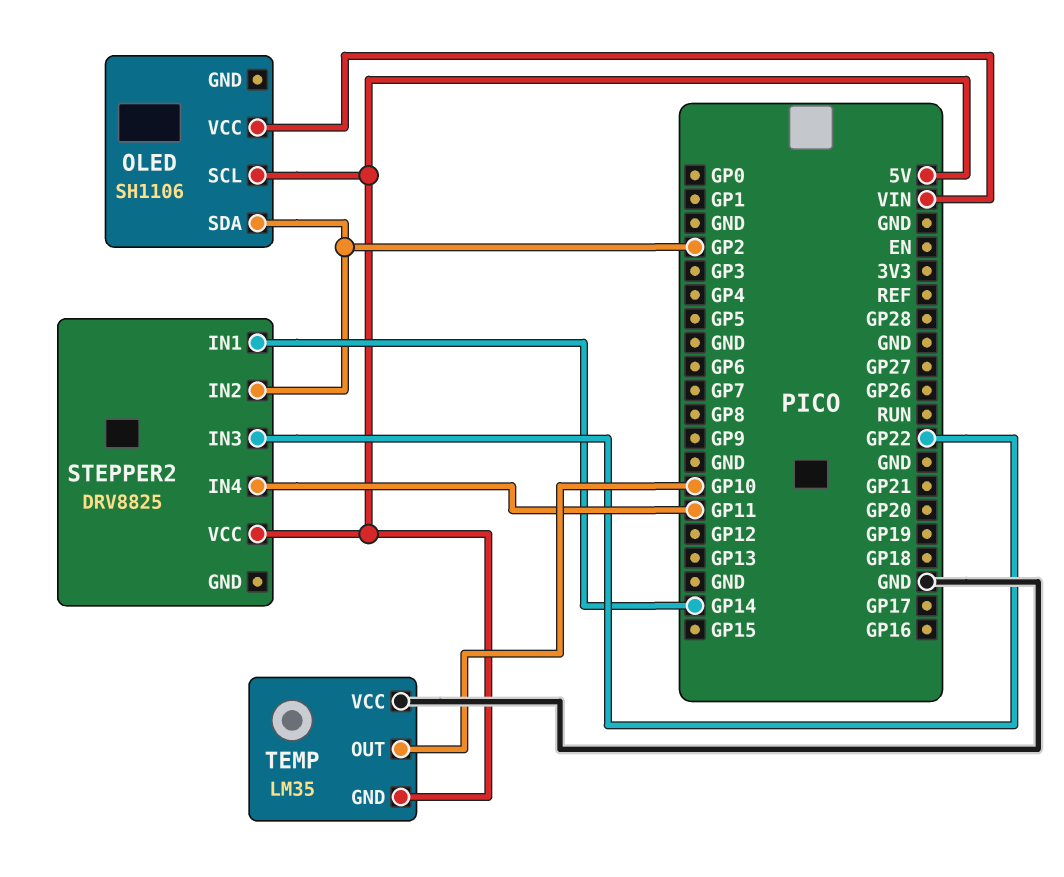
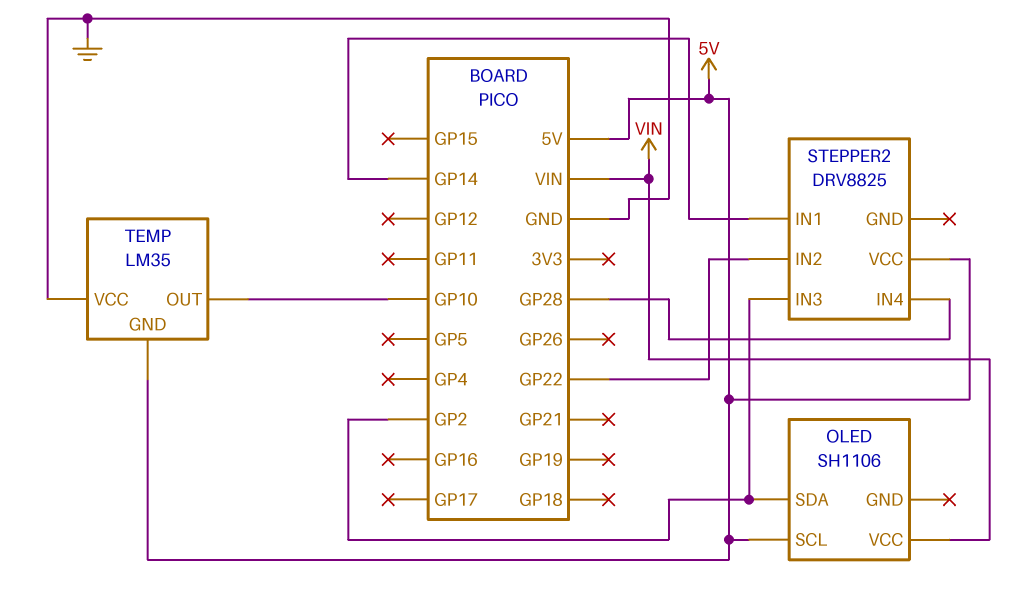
STEPPER2 pin IN2: GP2 -> GP22
STEPPER2 pin IN3: GP22 -> GP2
STEPPER2 pin IN4: GP11 -> GP28

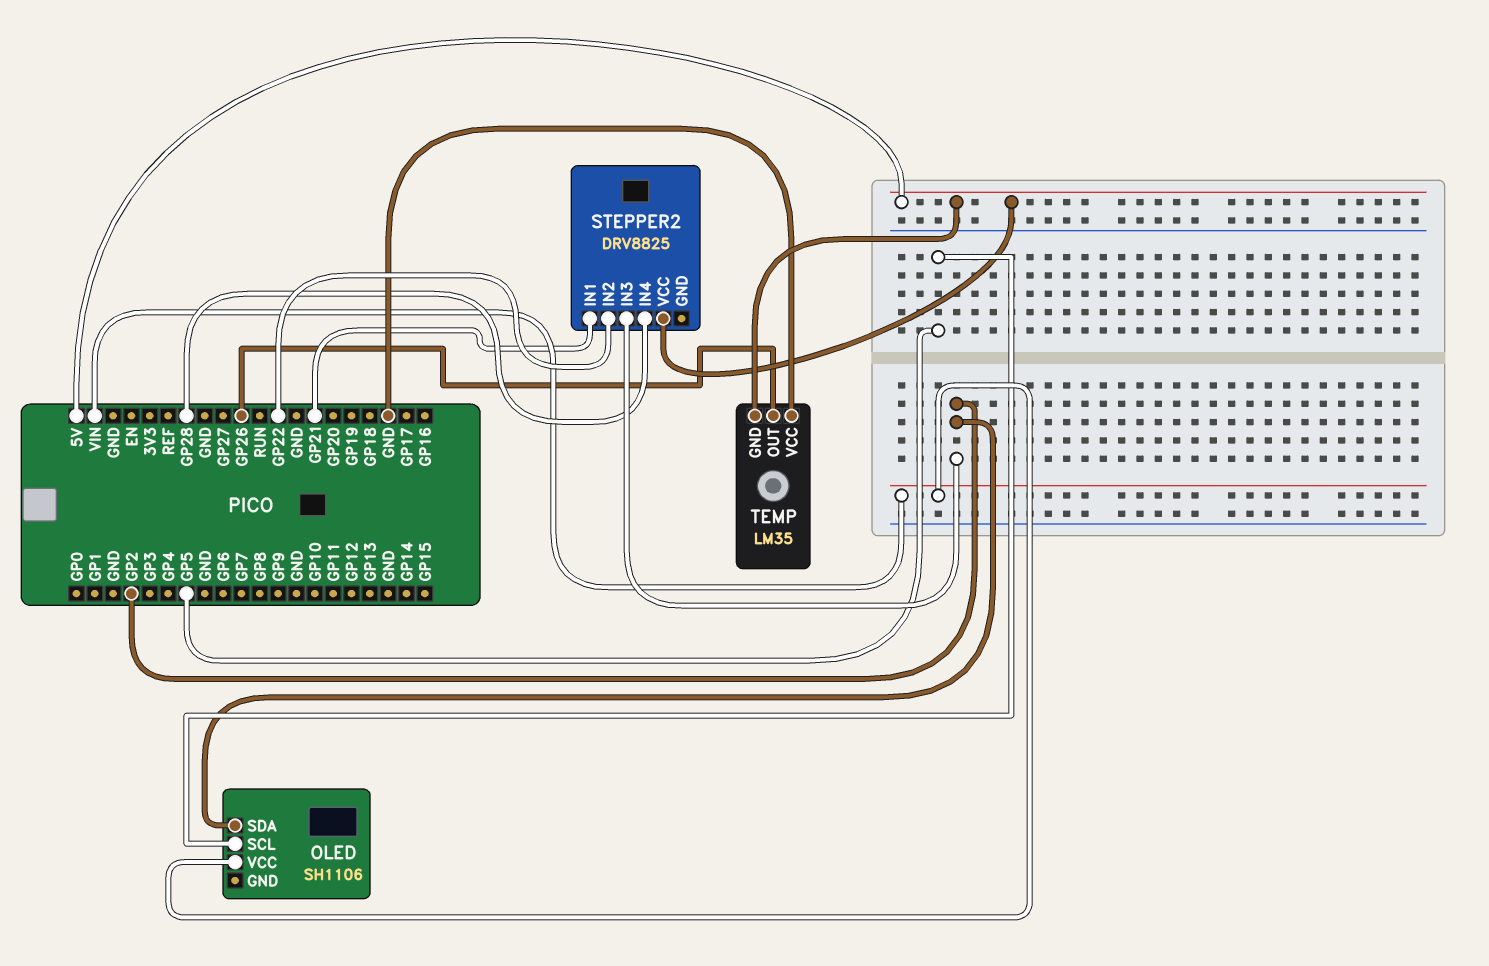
OLED pin SCL: 5V -> GP5
STEPPER2 pin IN1: GP14 -> GP21
TEMP pin OUT: GP10 -> GP26

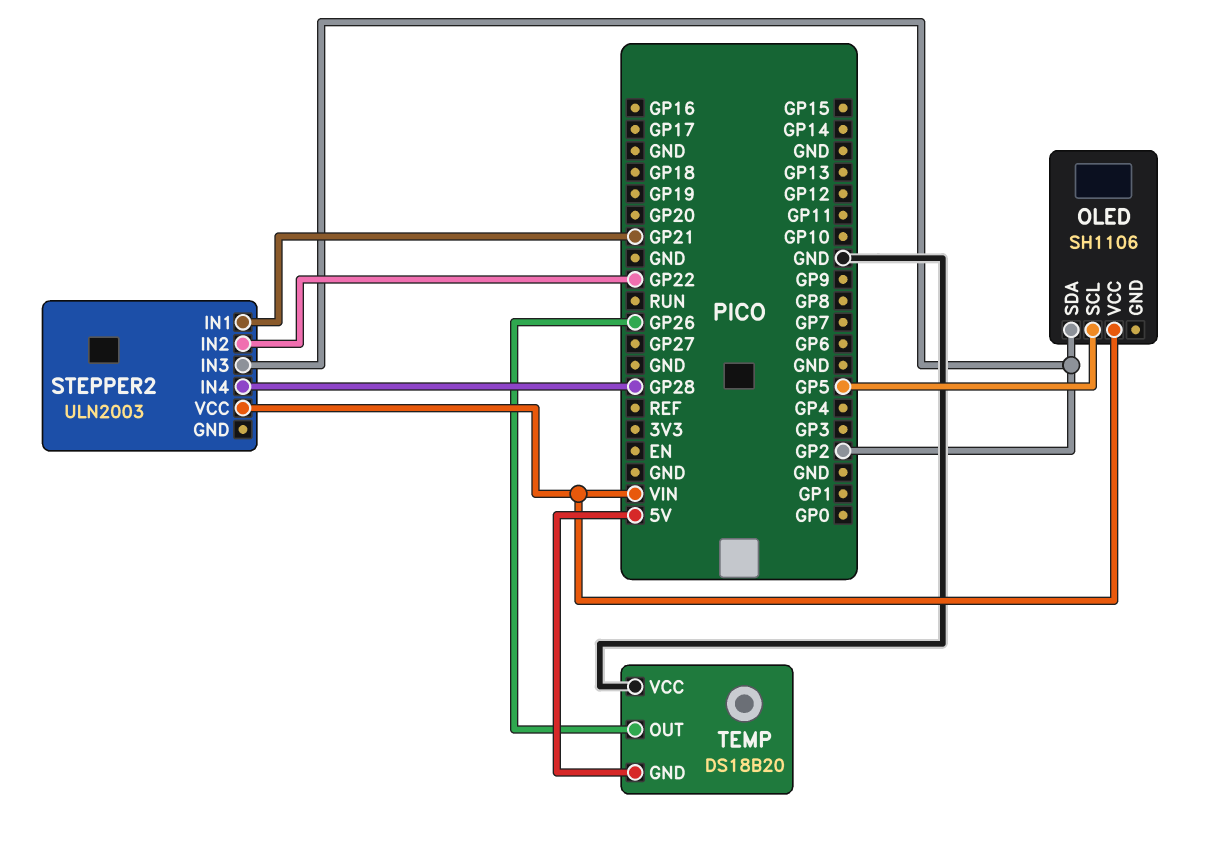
STEPPER2: DRV8825 -> ULN2003
STEPPER2 pin VCC: 5V -> VIN
TEMP: LM35 -> DS18B20

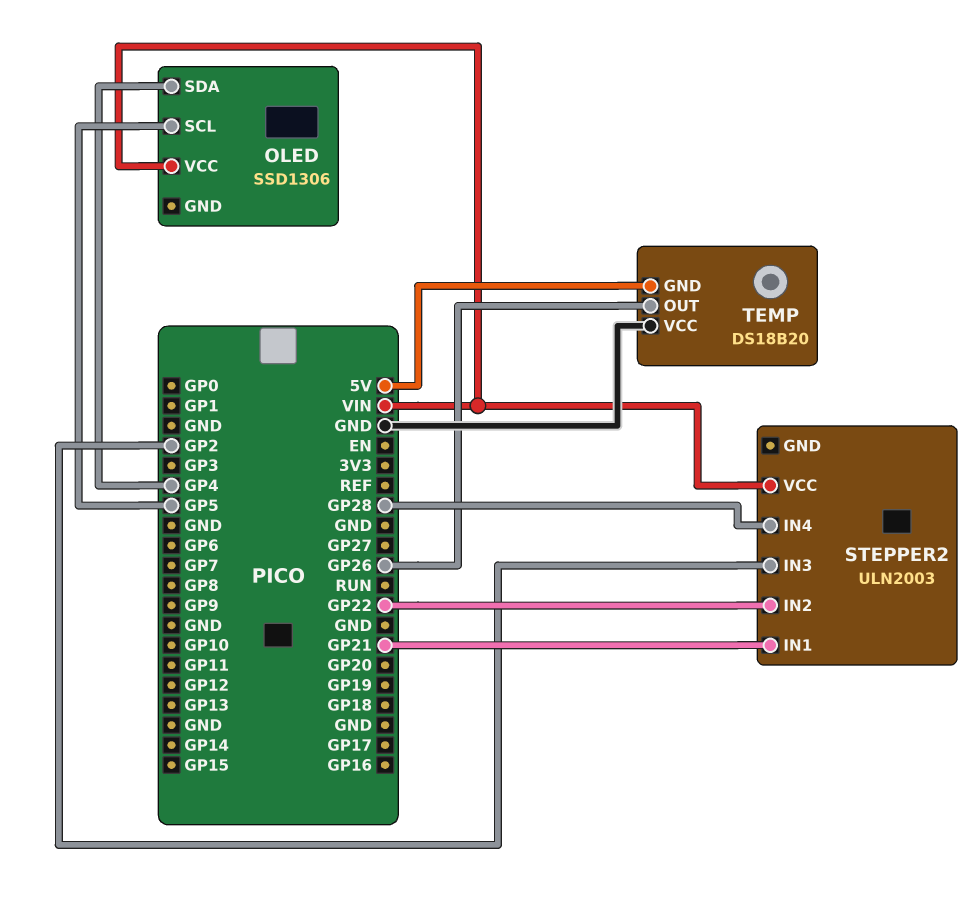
OLED: SH1106 -> SSD1306
OLED pin SDA: GP2 -> GP4

